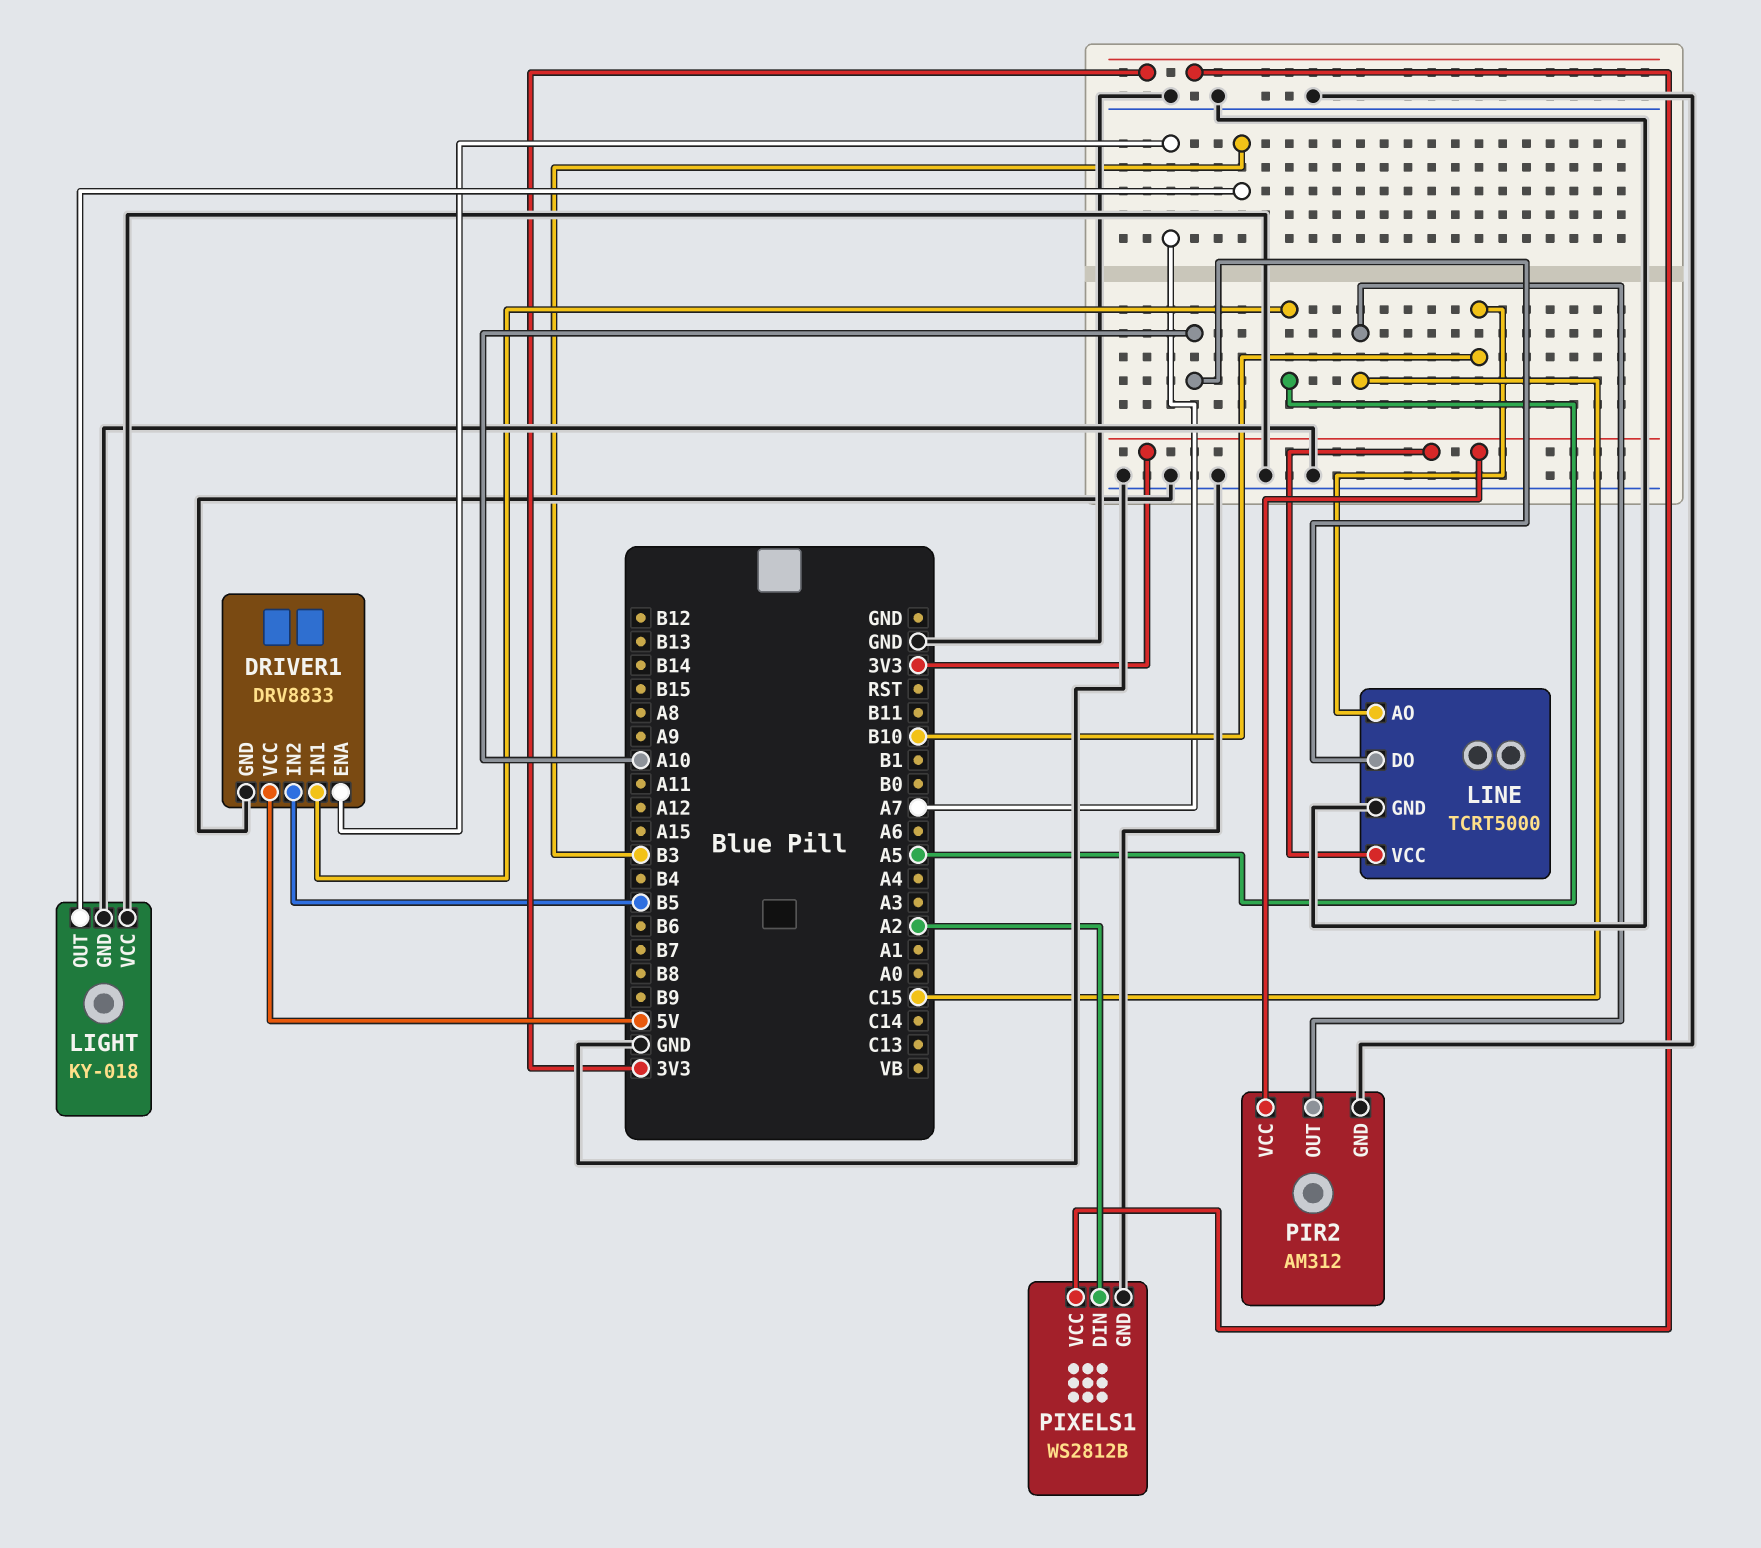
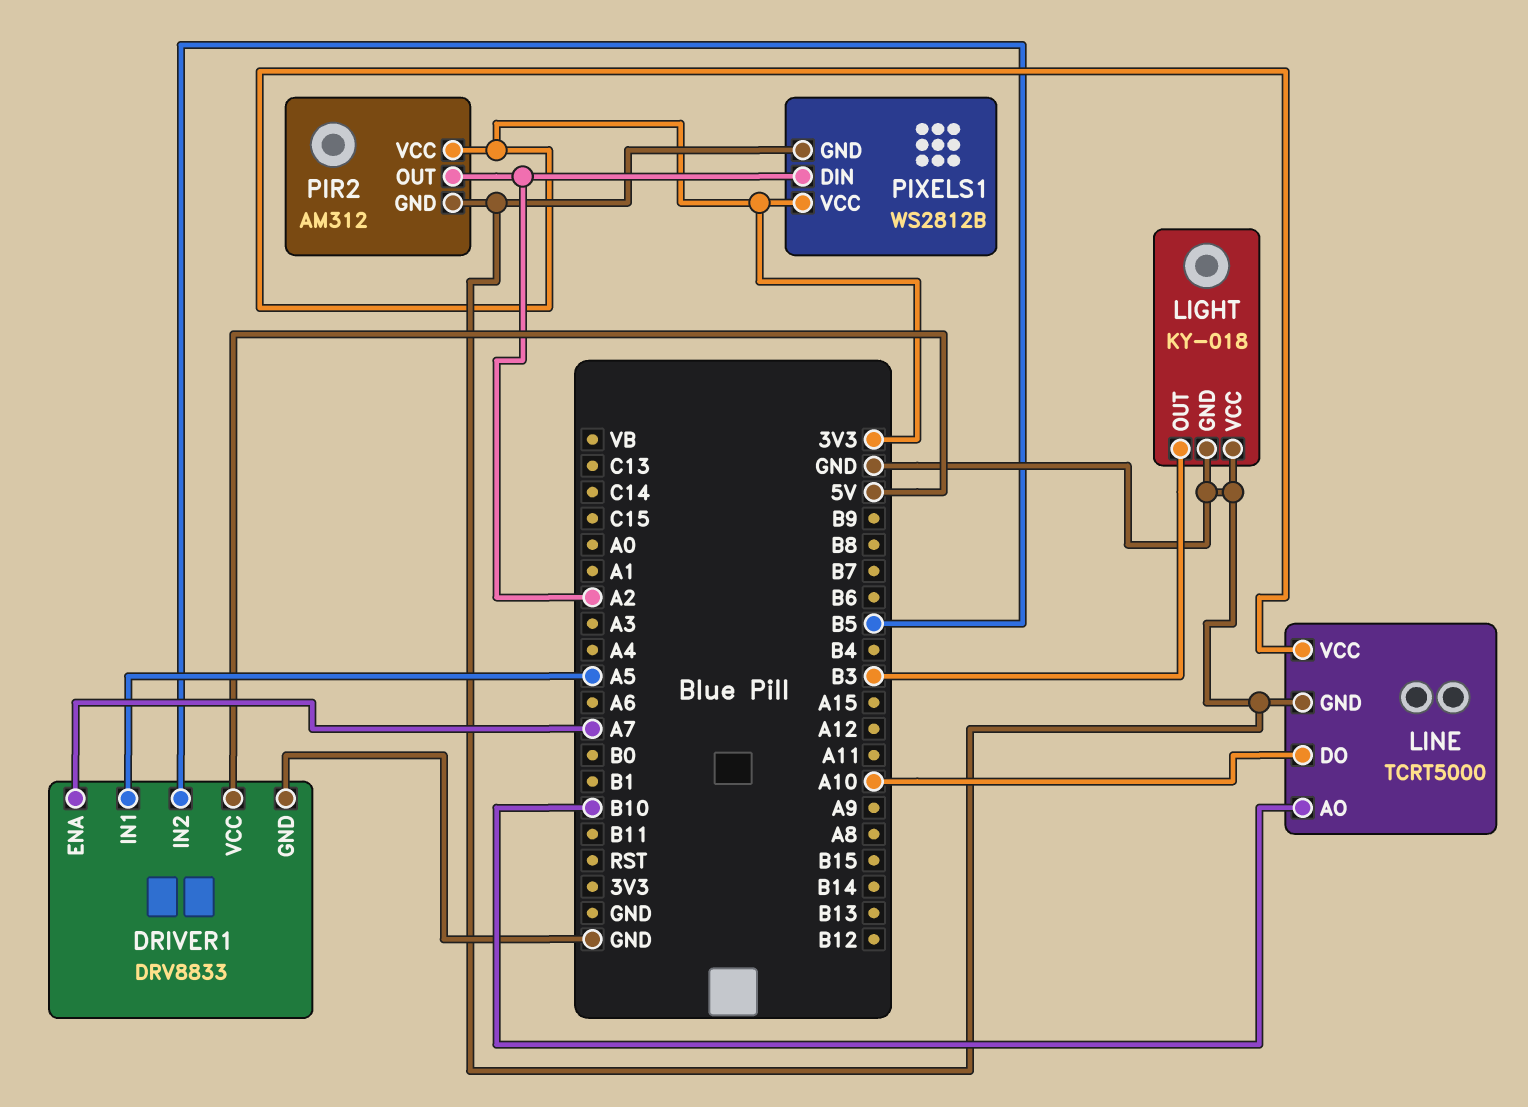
PIR2 pin OUT: C15 -> A2

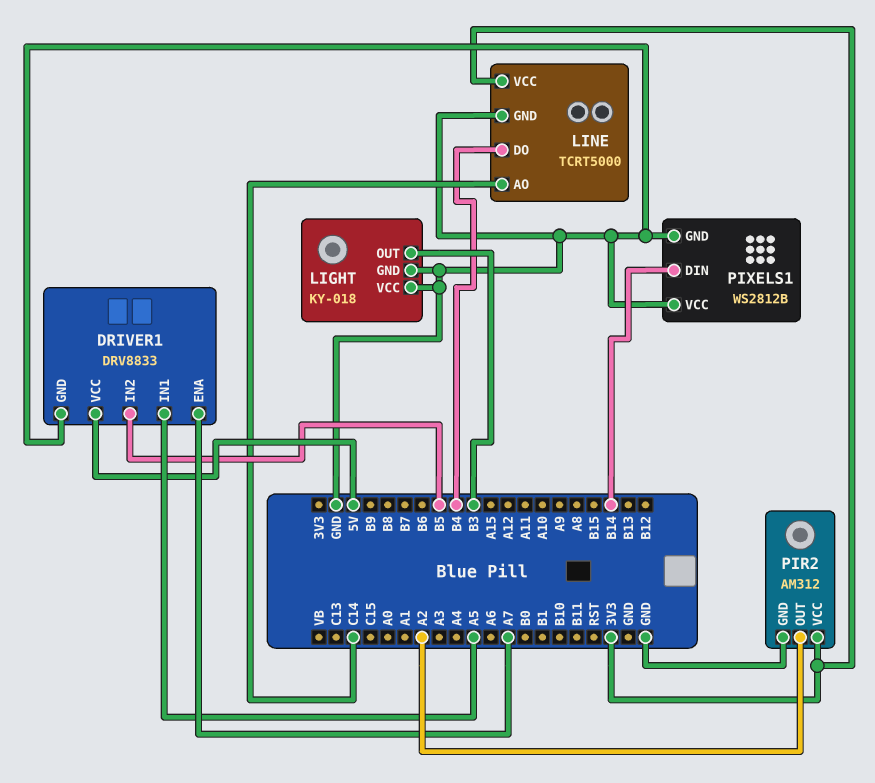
LINE pin AO: B10 -> C14
LINE pin DO: A10 -> B4
PIXELS1 pin DIN: A2 -> B14
PIXELS1 pin VCC: 3V3 -> GND

